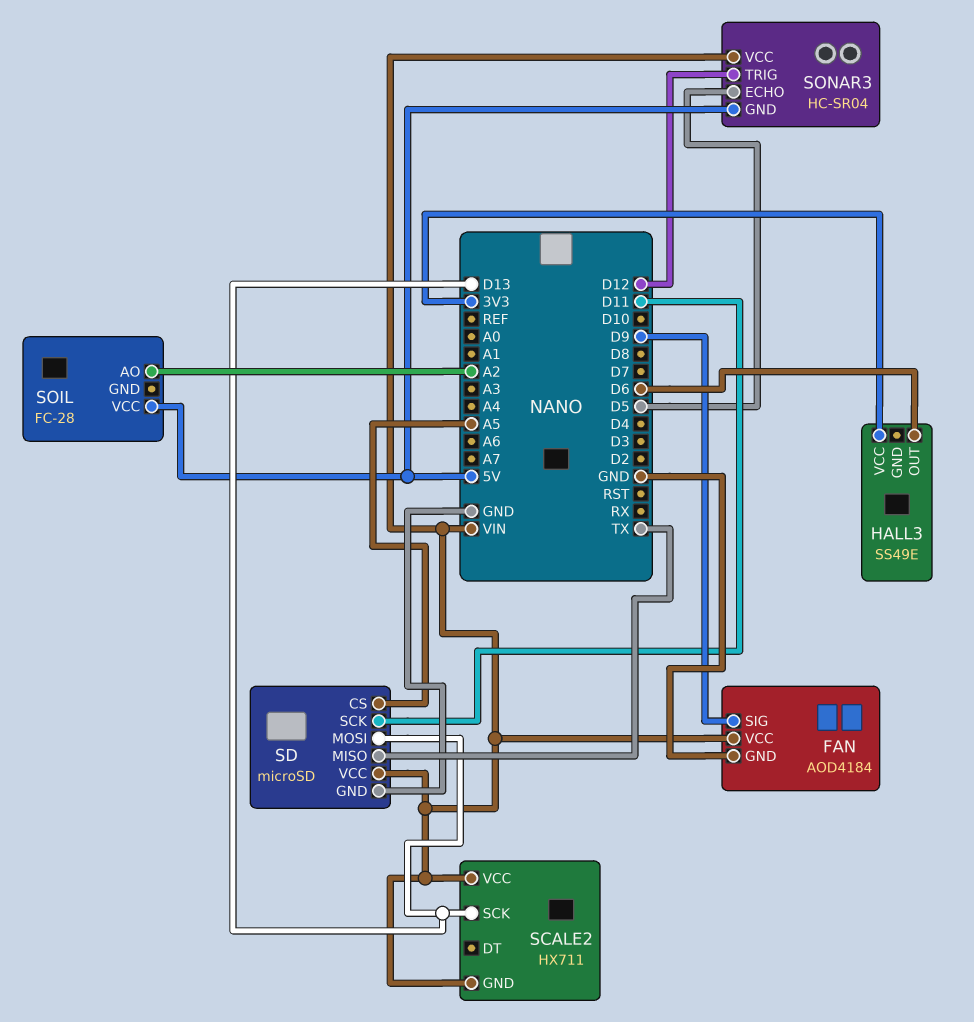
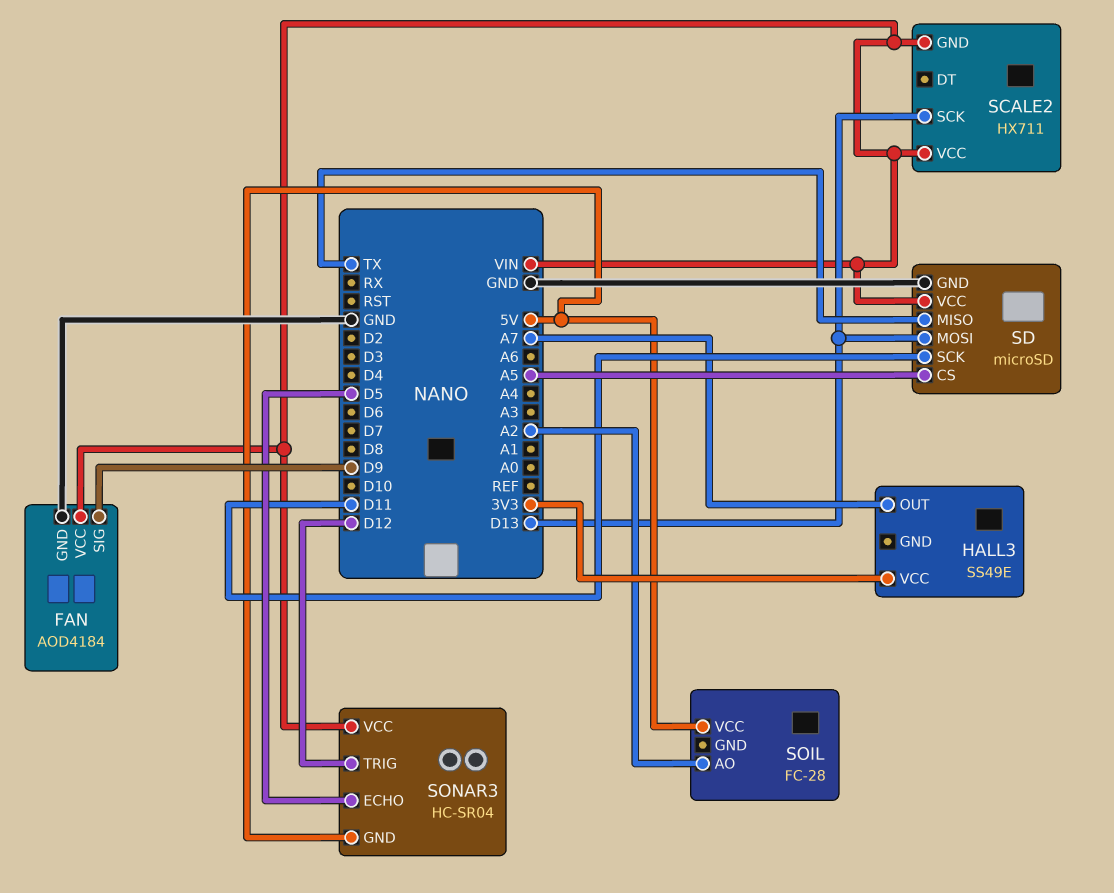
HALL3 pin OUT: D6 -> A7

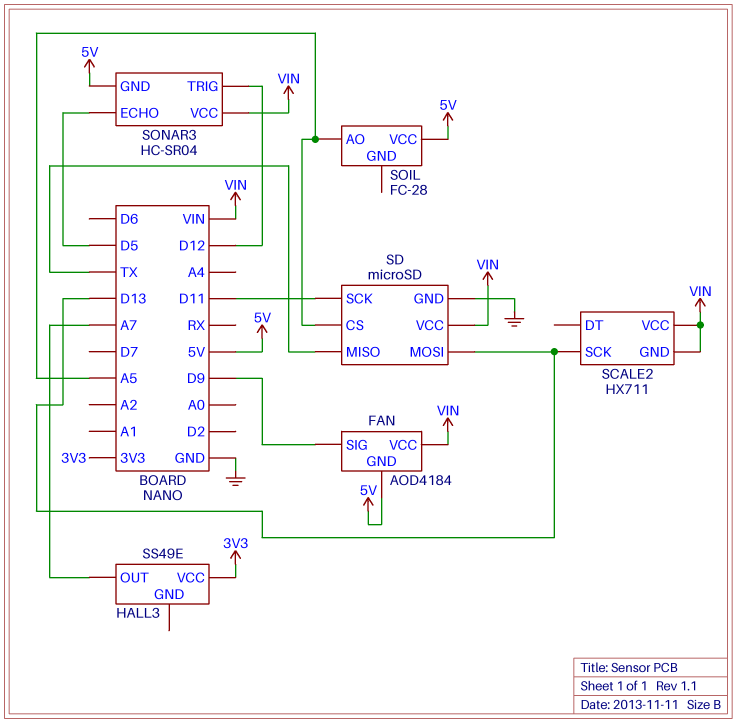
FAN pin GND: GND -> 5V
SOIL pin AO: A2 -> A5

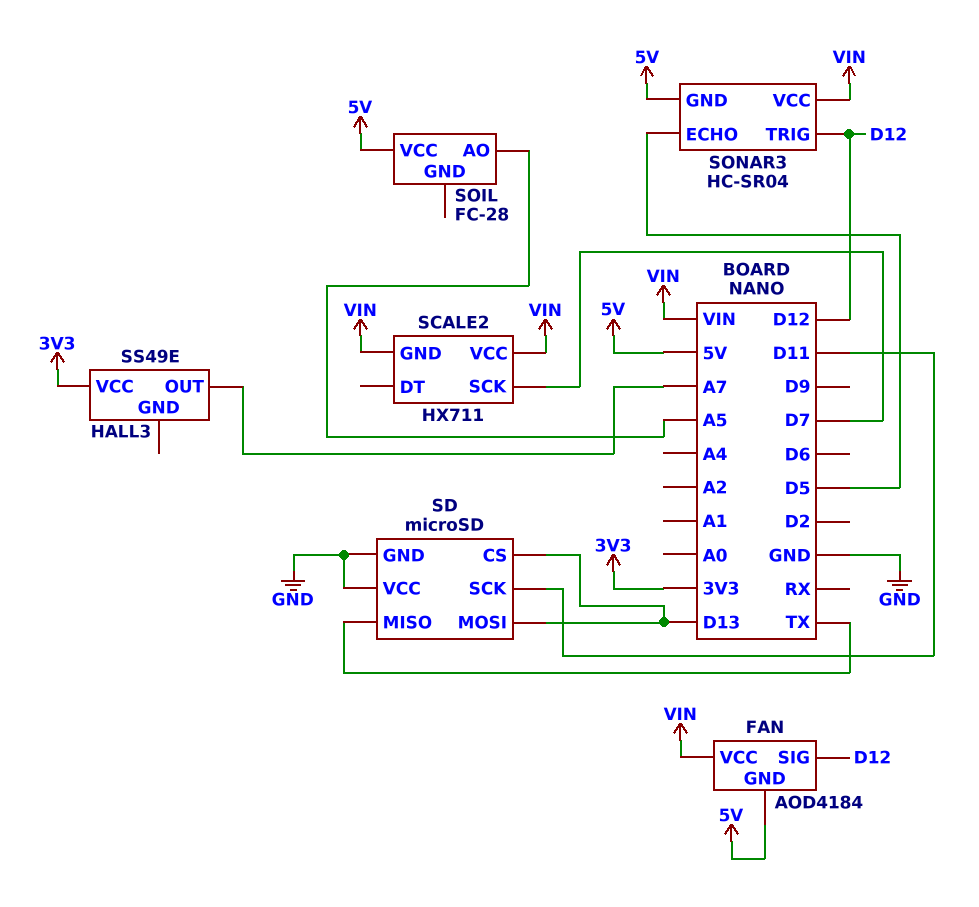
FAN pin SIG: D9 -> D12
SCALE2 pin SCK: D13 -> D7
SD pin CS: A5 -> D13
SD pin VCC: VIN -> GND

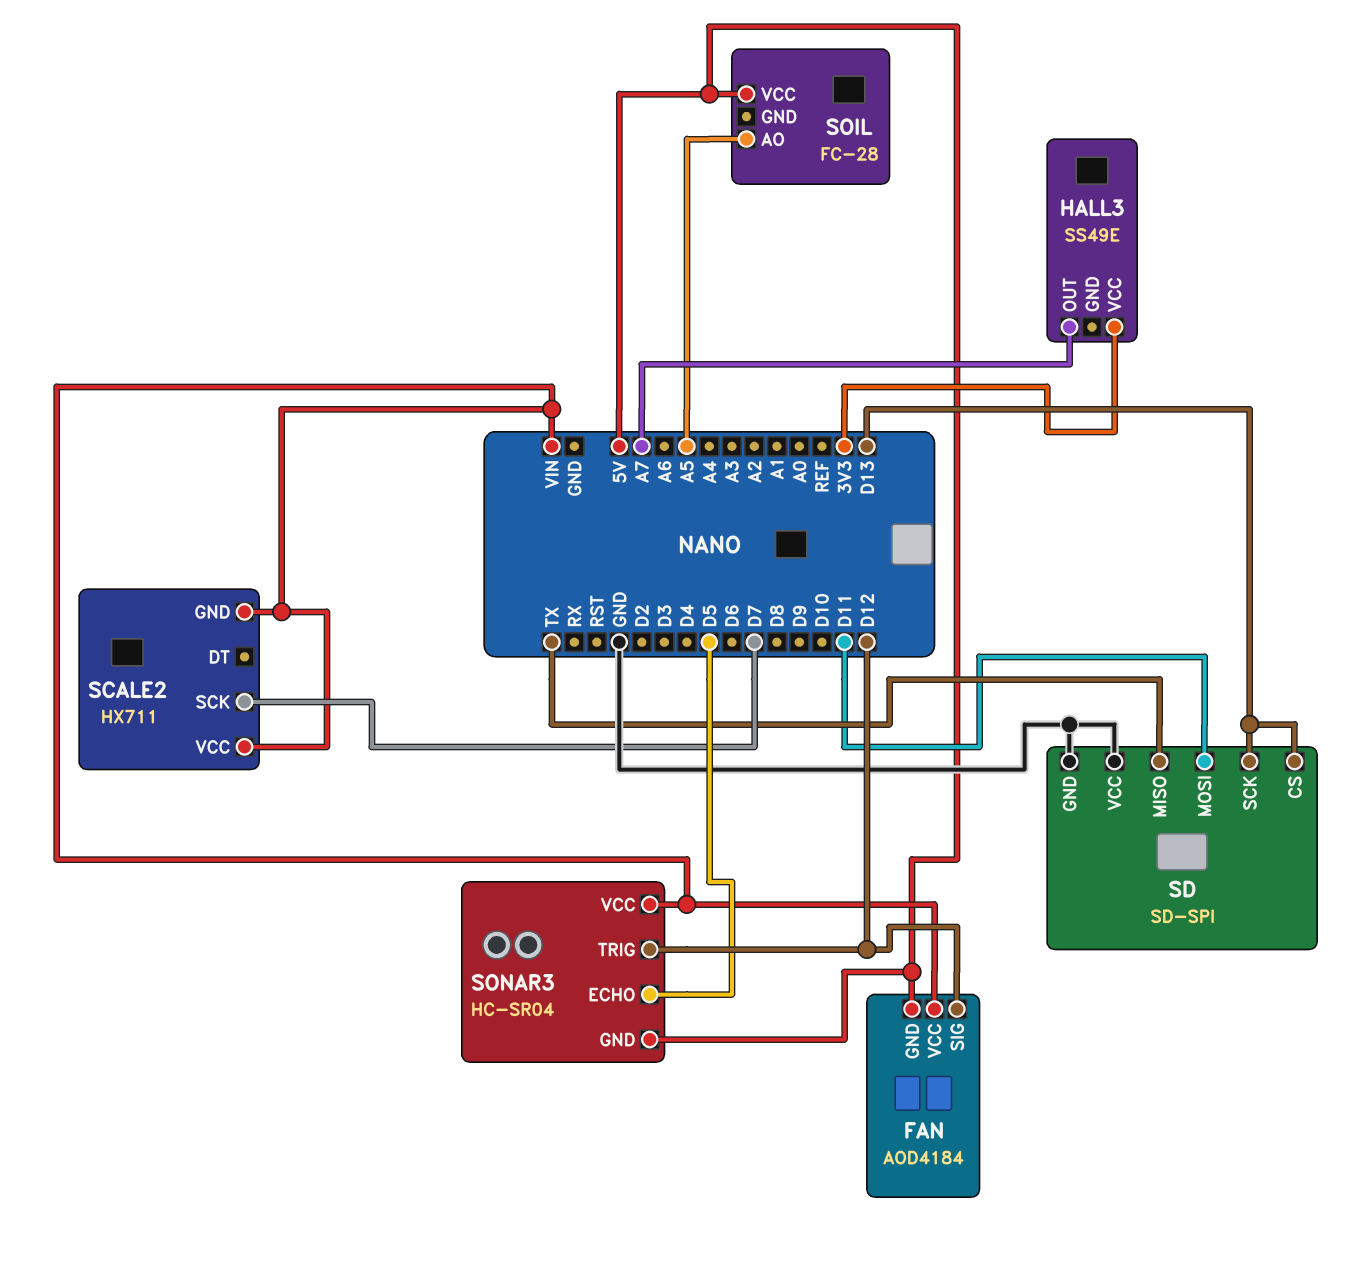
SD: microSD -> SD-SPI
SD pin MOSI: D13 -> D11
SD pin SCK: D11 -> D13

